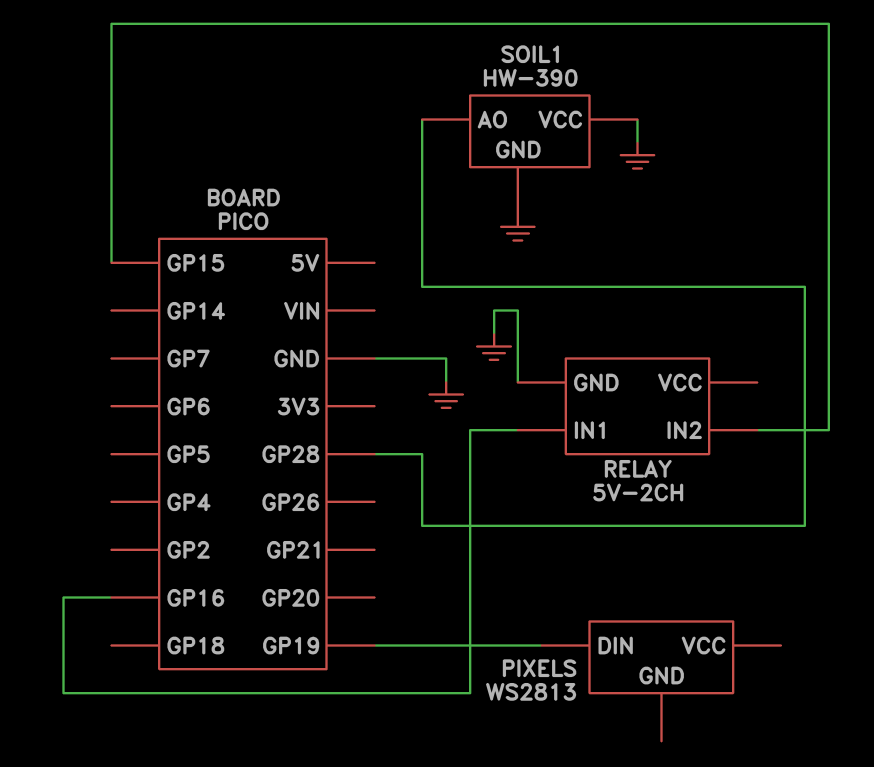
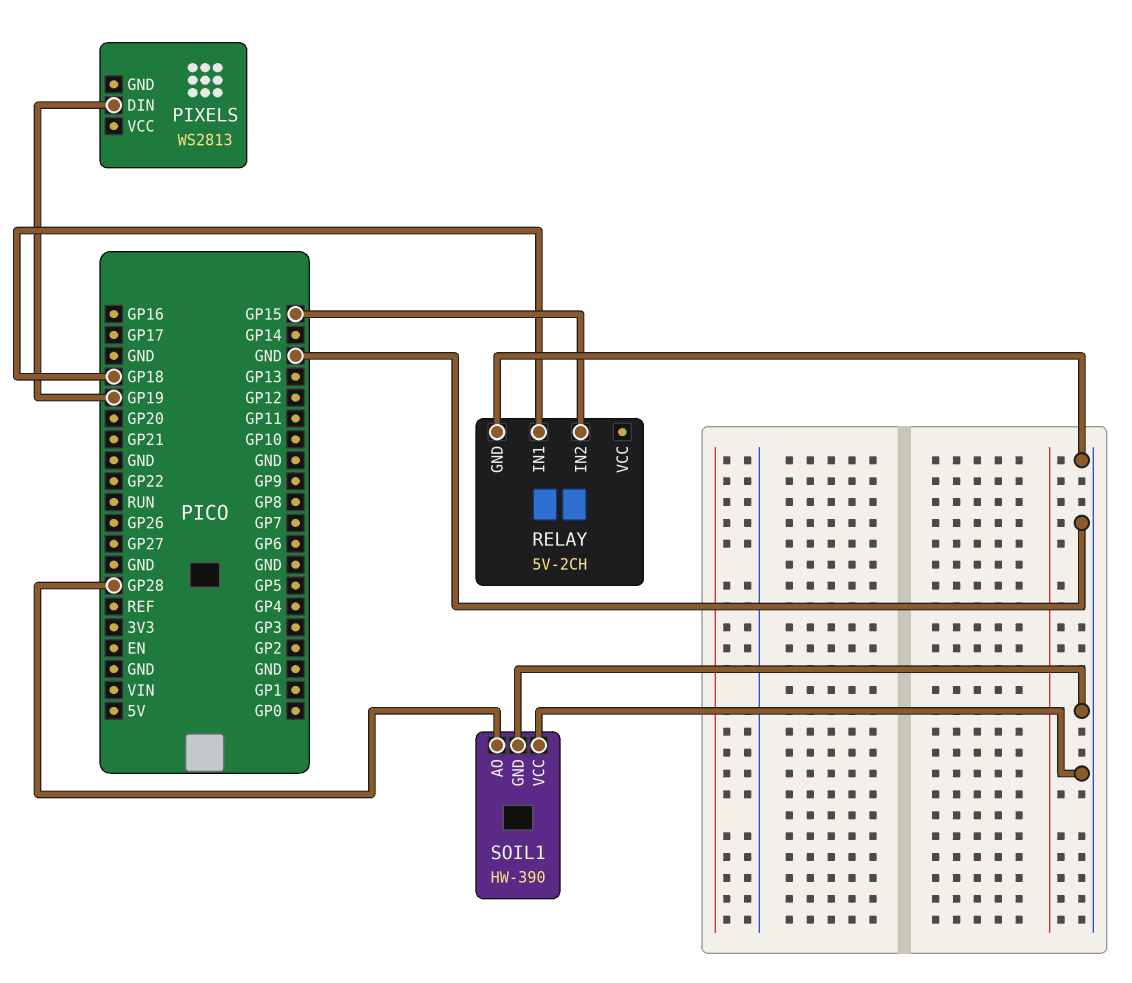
RELAY pin IN1: GP16 -> GP18

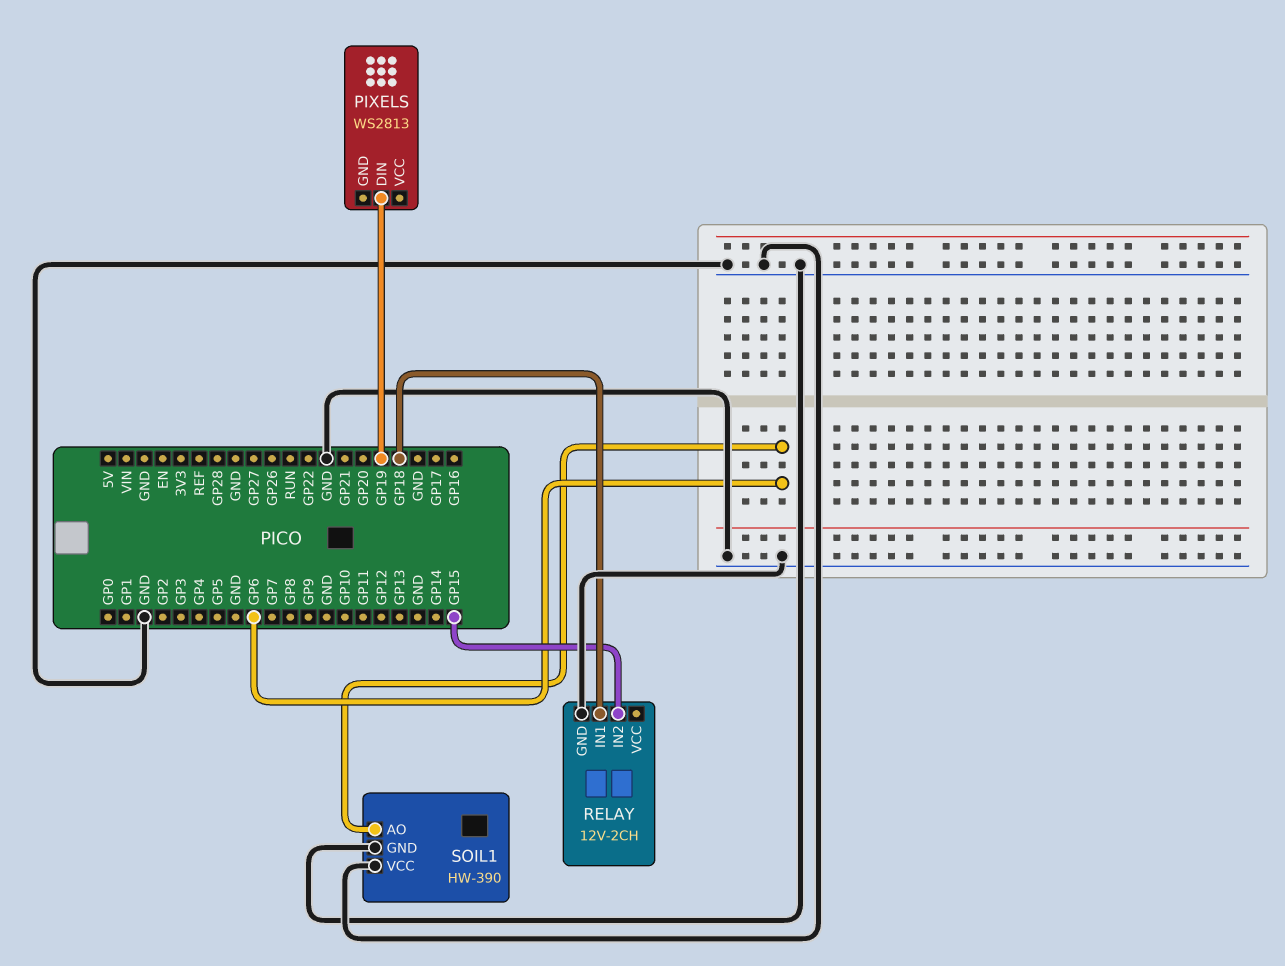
RELAY: 5V-2CH -> 12V-2CH
SOIL1 pin AO: GP28 -> GP6

